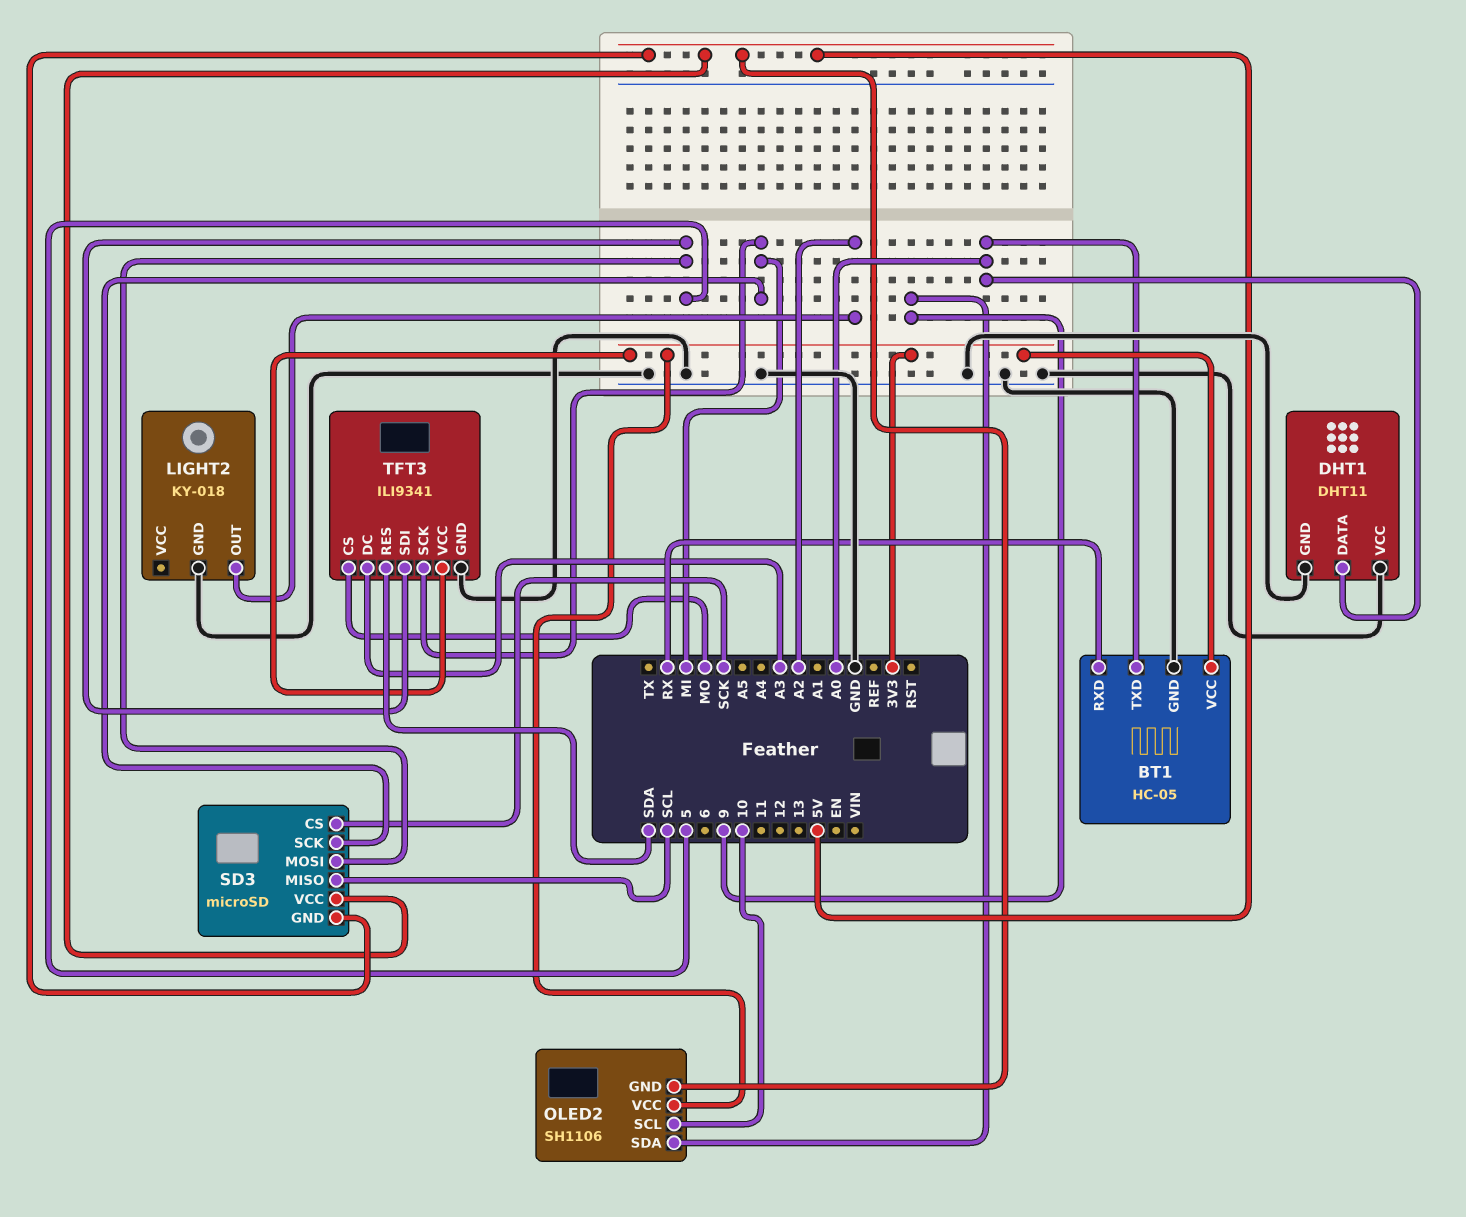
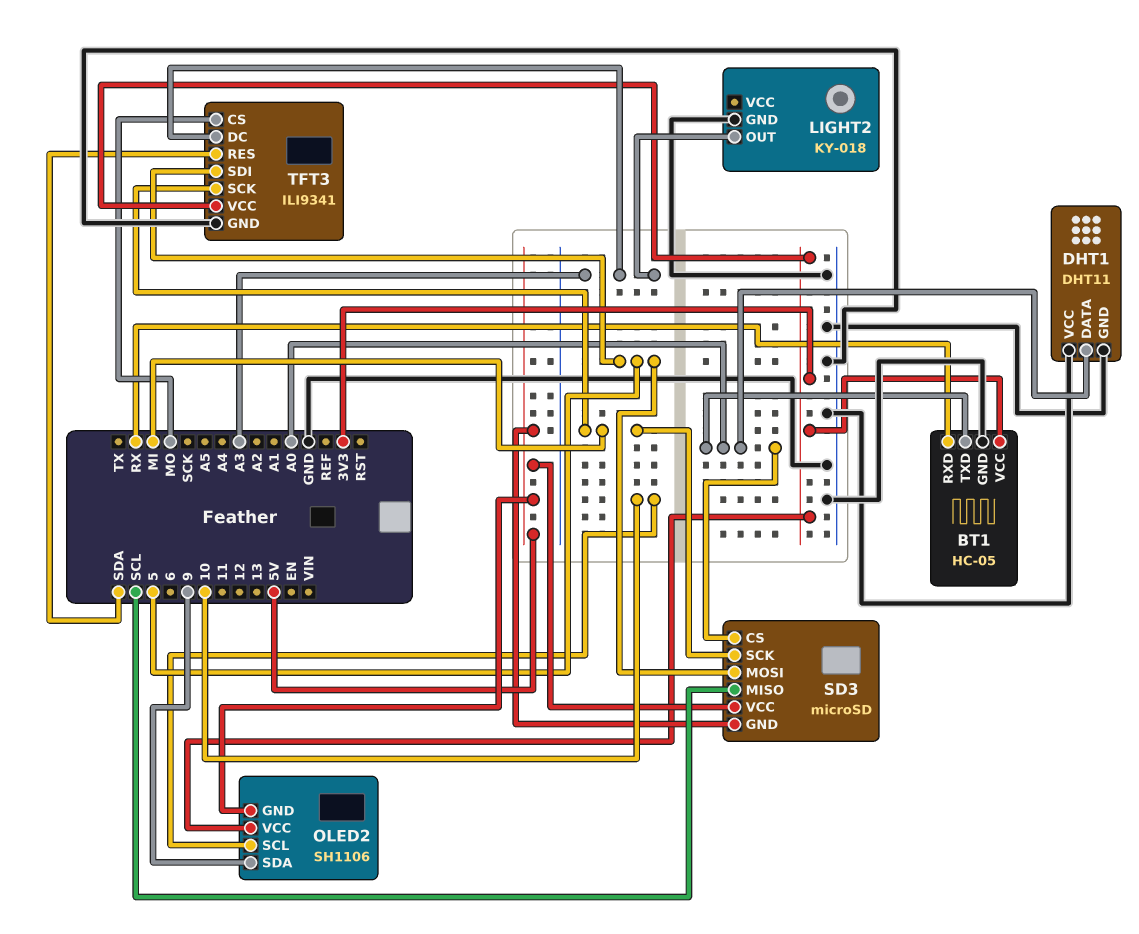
LIGHT2 pin OUT: A2 -> A3
SD3 pin CS: SCK -> A0

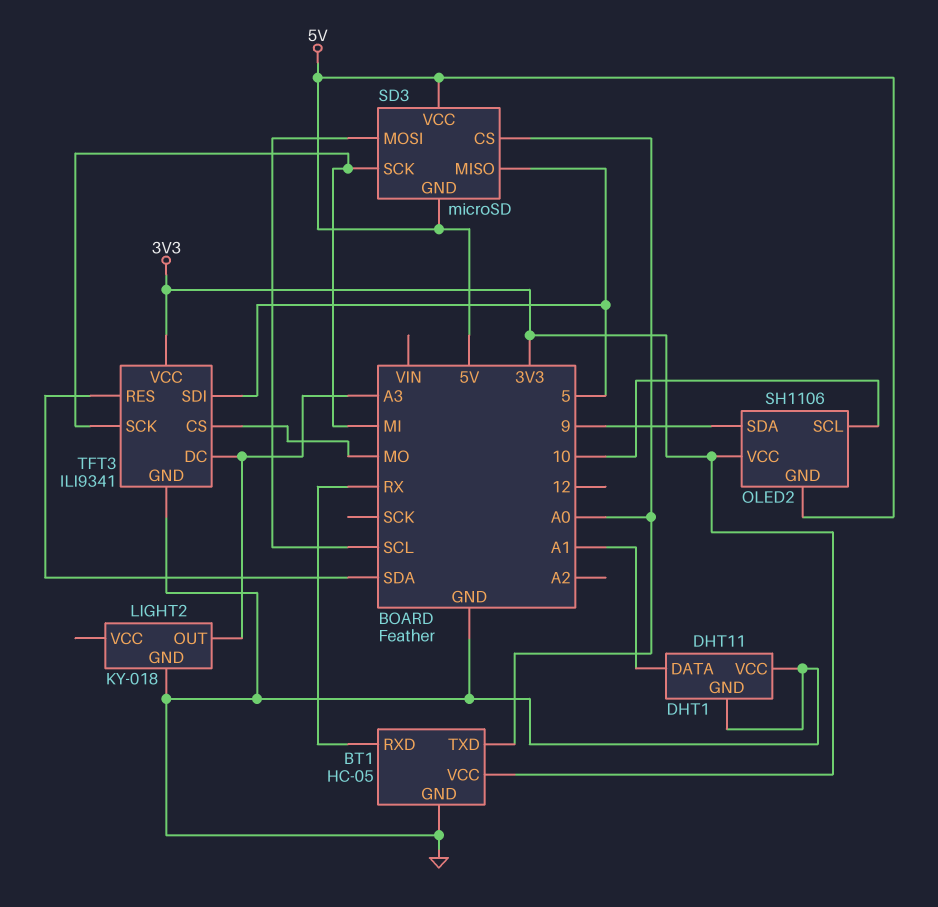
DHT1 pin DATA: A0 -> A1
SD3 pin MISO: SCL -> 5
SD3 pin MOSI: 5 -> SCL

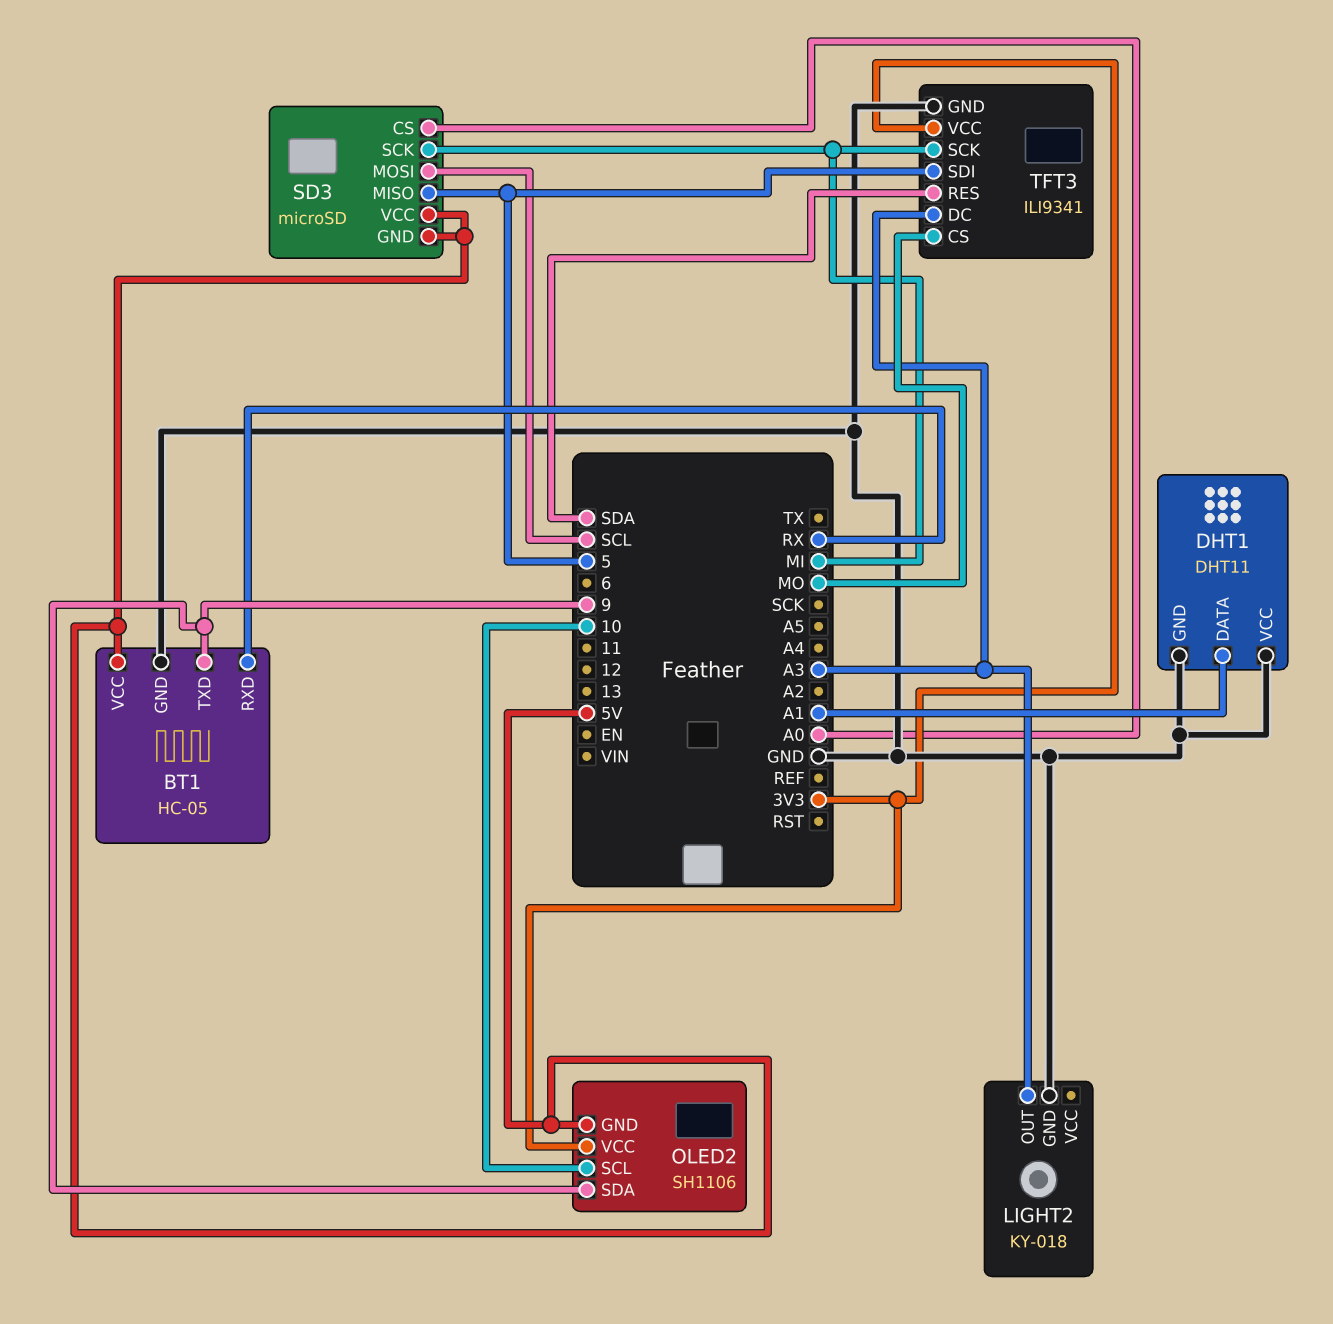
BT1 pin TXD: A0 -> 9
BT1 pin VCC: 3V3 -> 5V

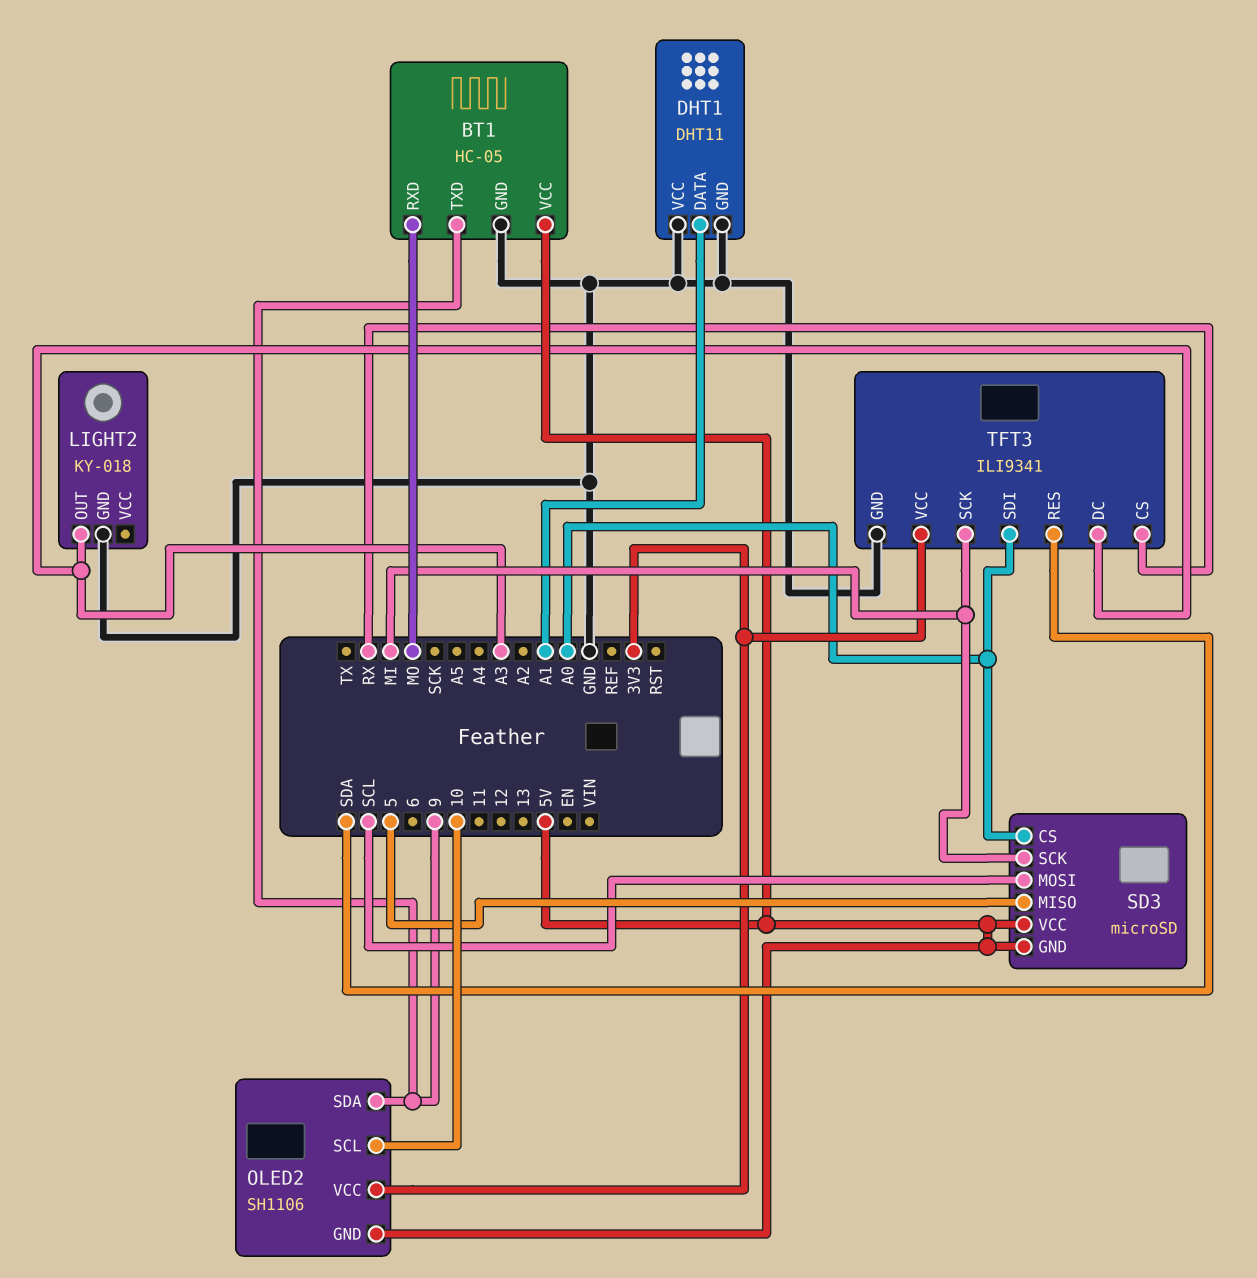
BT1 pin RXD: RX -> MO
TFT3 pin CS: MO -> RX
TFT3 pin SDI: 5 -> A0

